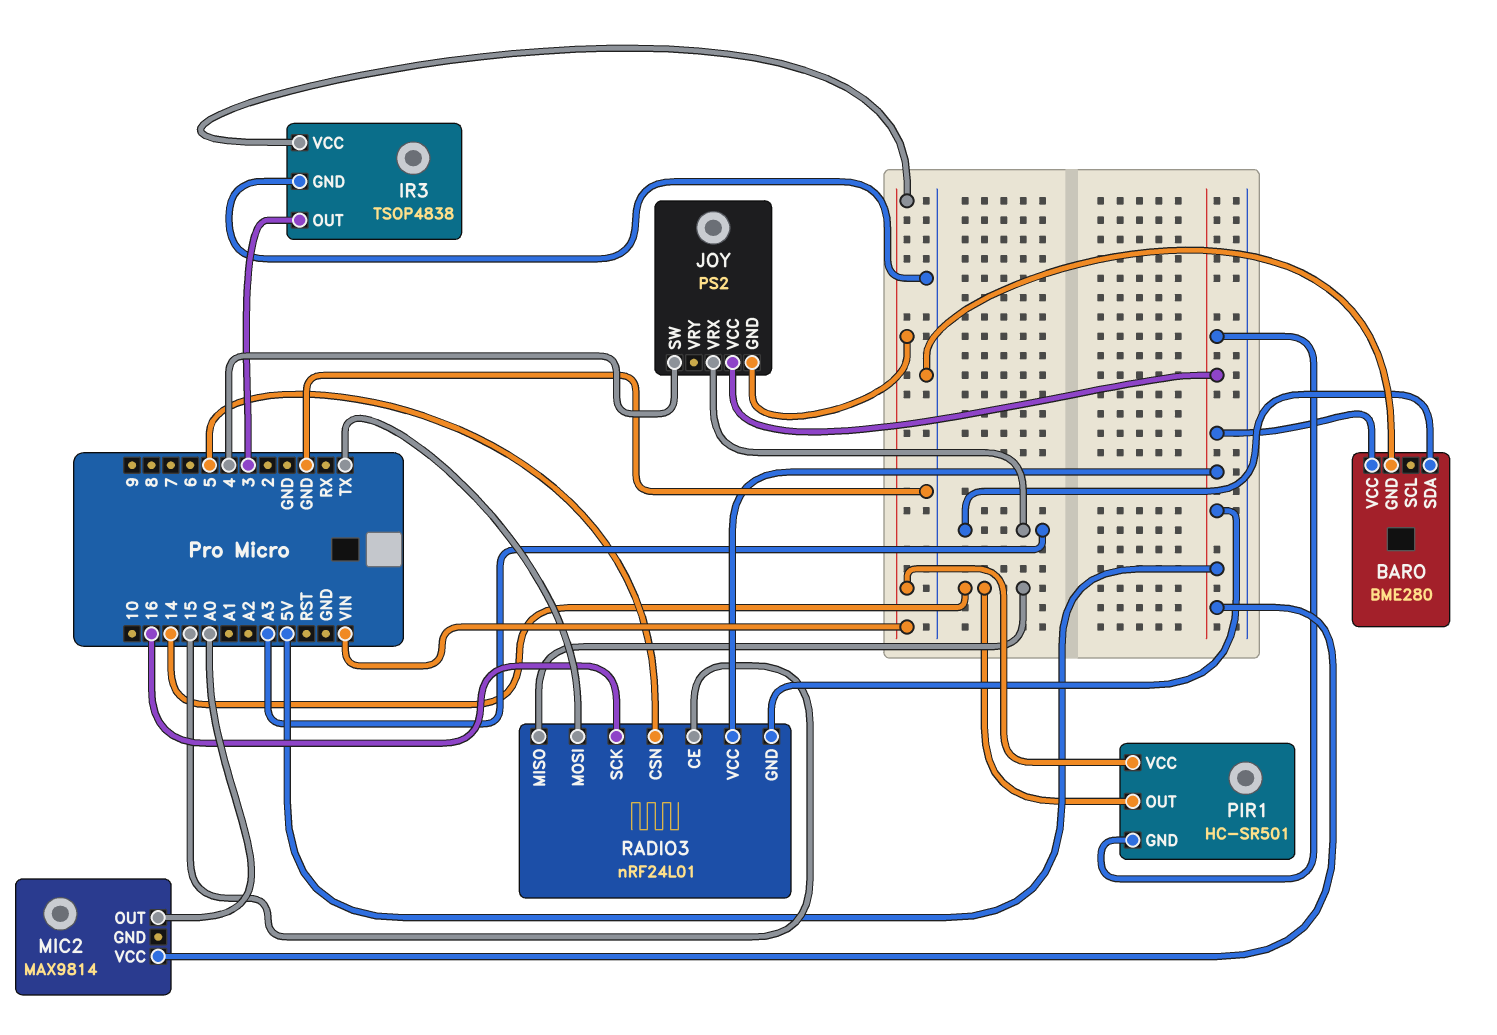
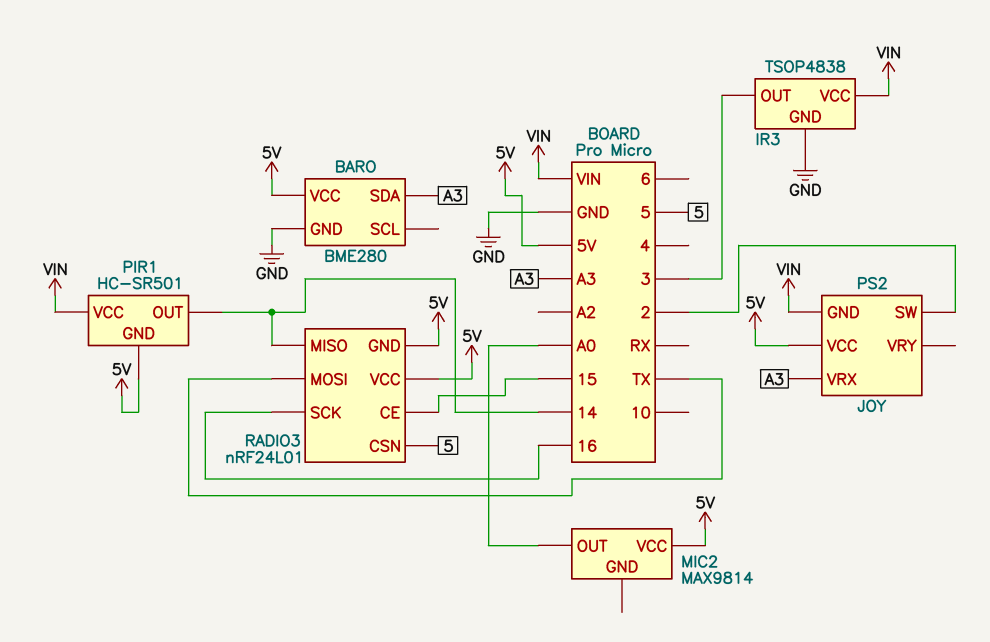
JOY pin SW: 4 -> 2

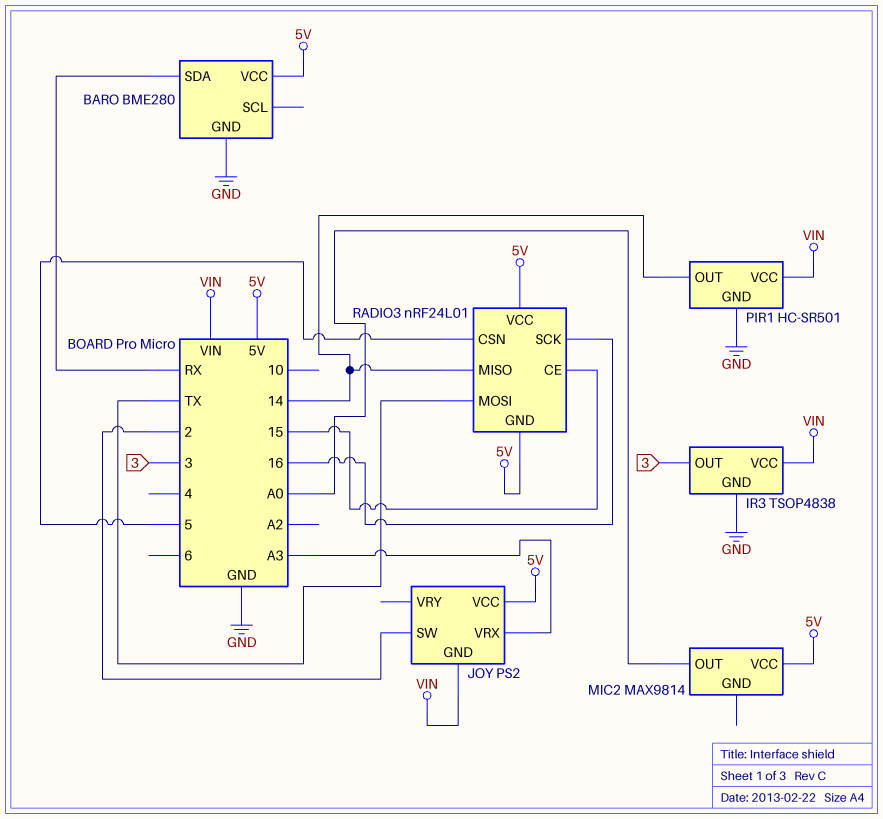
BARO pin SDA: A3 -> RX
PIR1 pin GND: 5V -> GND

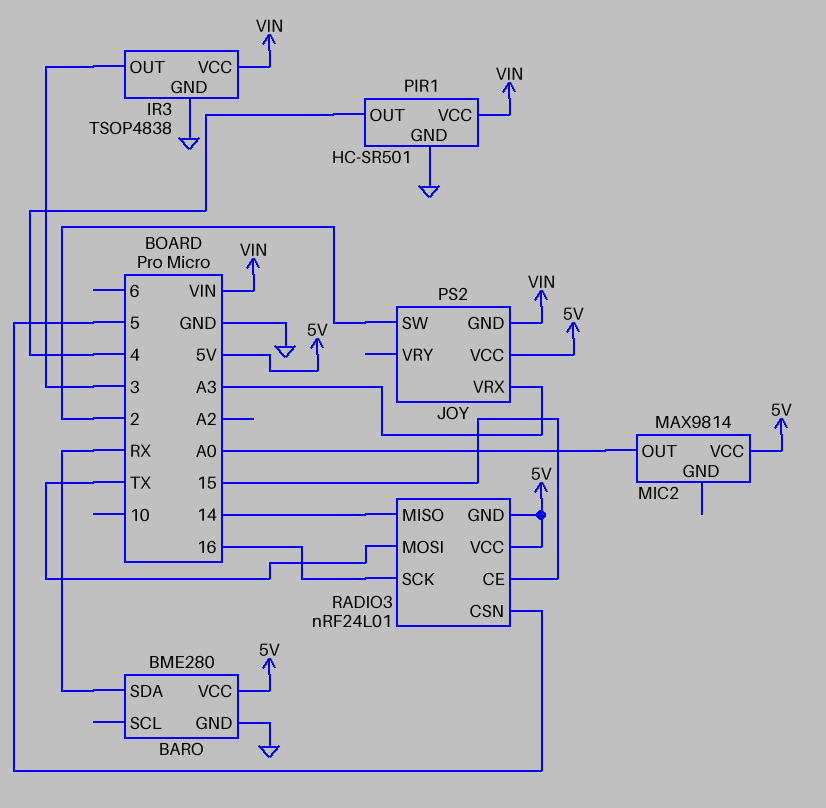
PIR1 pin OUT: 14 -> 4

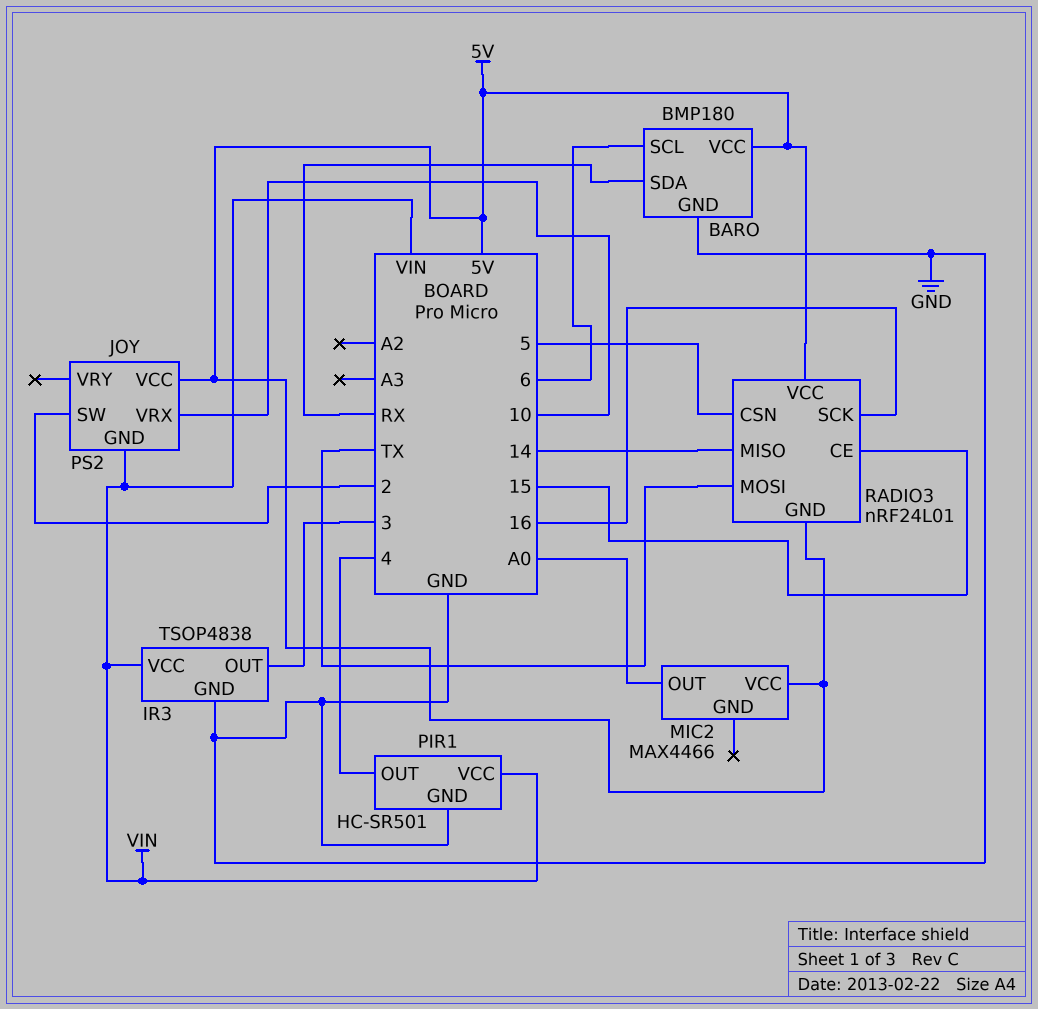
BARO: BME280 -> BMP180
BARO pin SCL: none -> 6
JOY pin VRX: A3 -> 10
MIC2: MAX9814 -> MAX4466

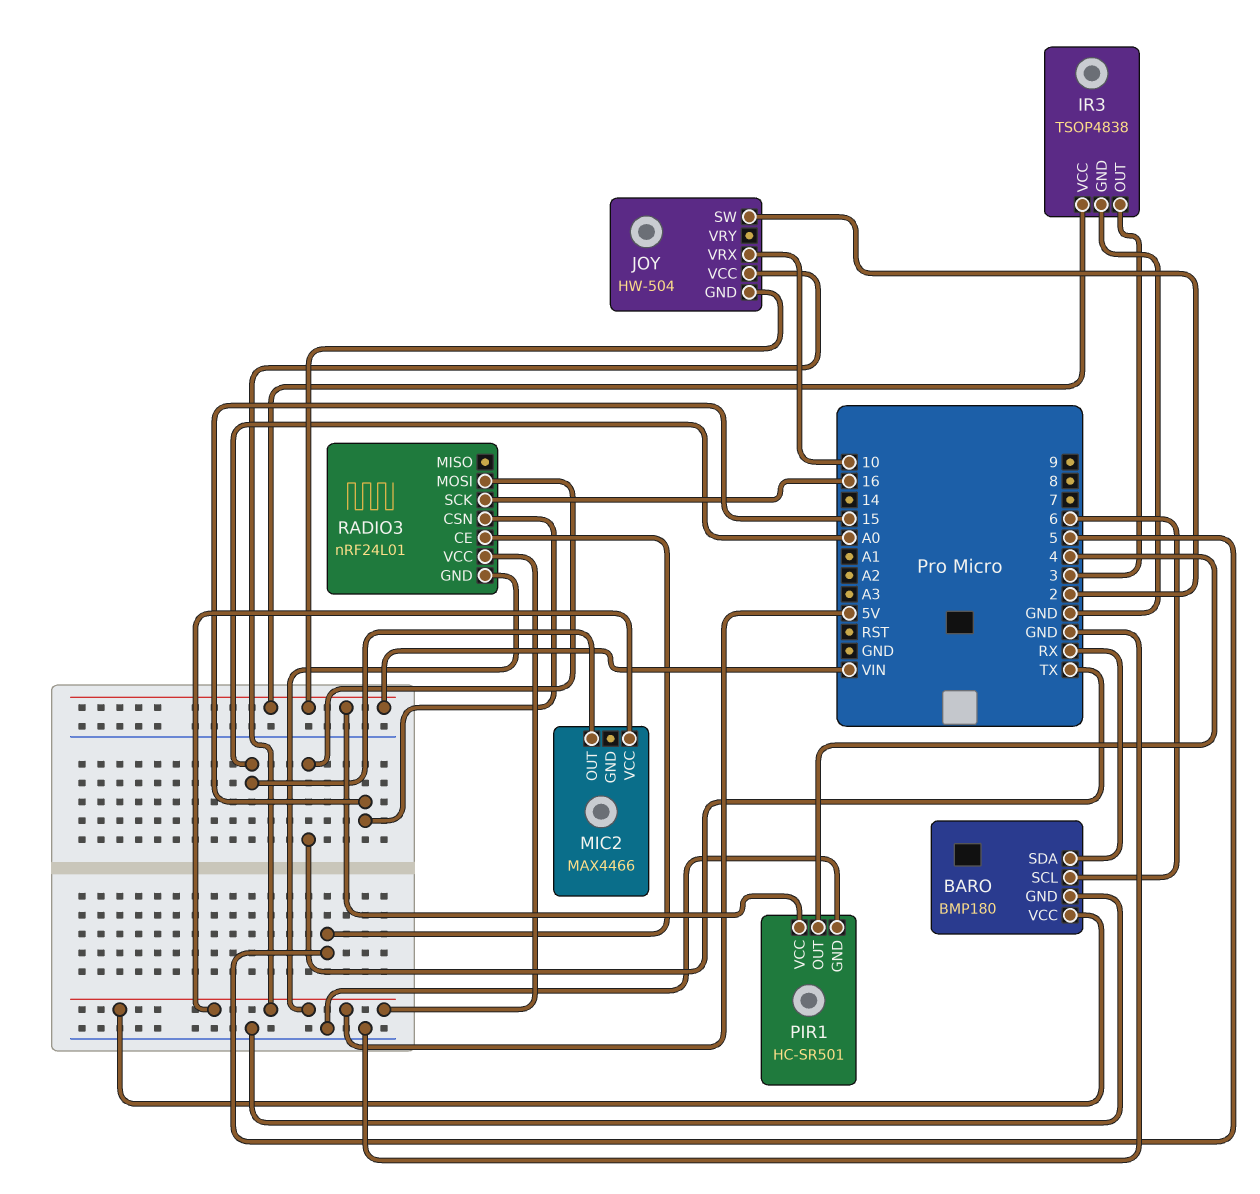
JOY: PS2 -> HW-504
RADIO3 pin CE: 15 -> 5
RADIO3 pin CSN: 5 -> 15
RADIO3 pin MISO: 14 -> none

